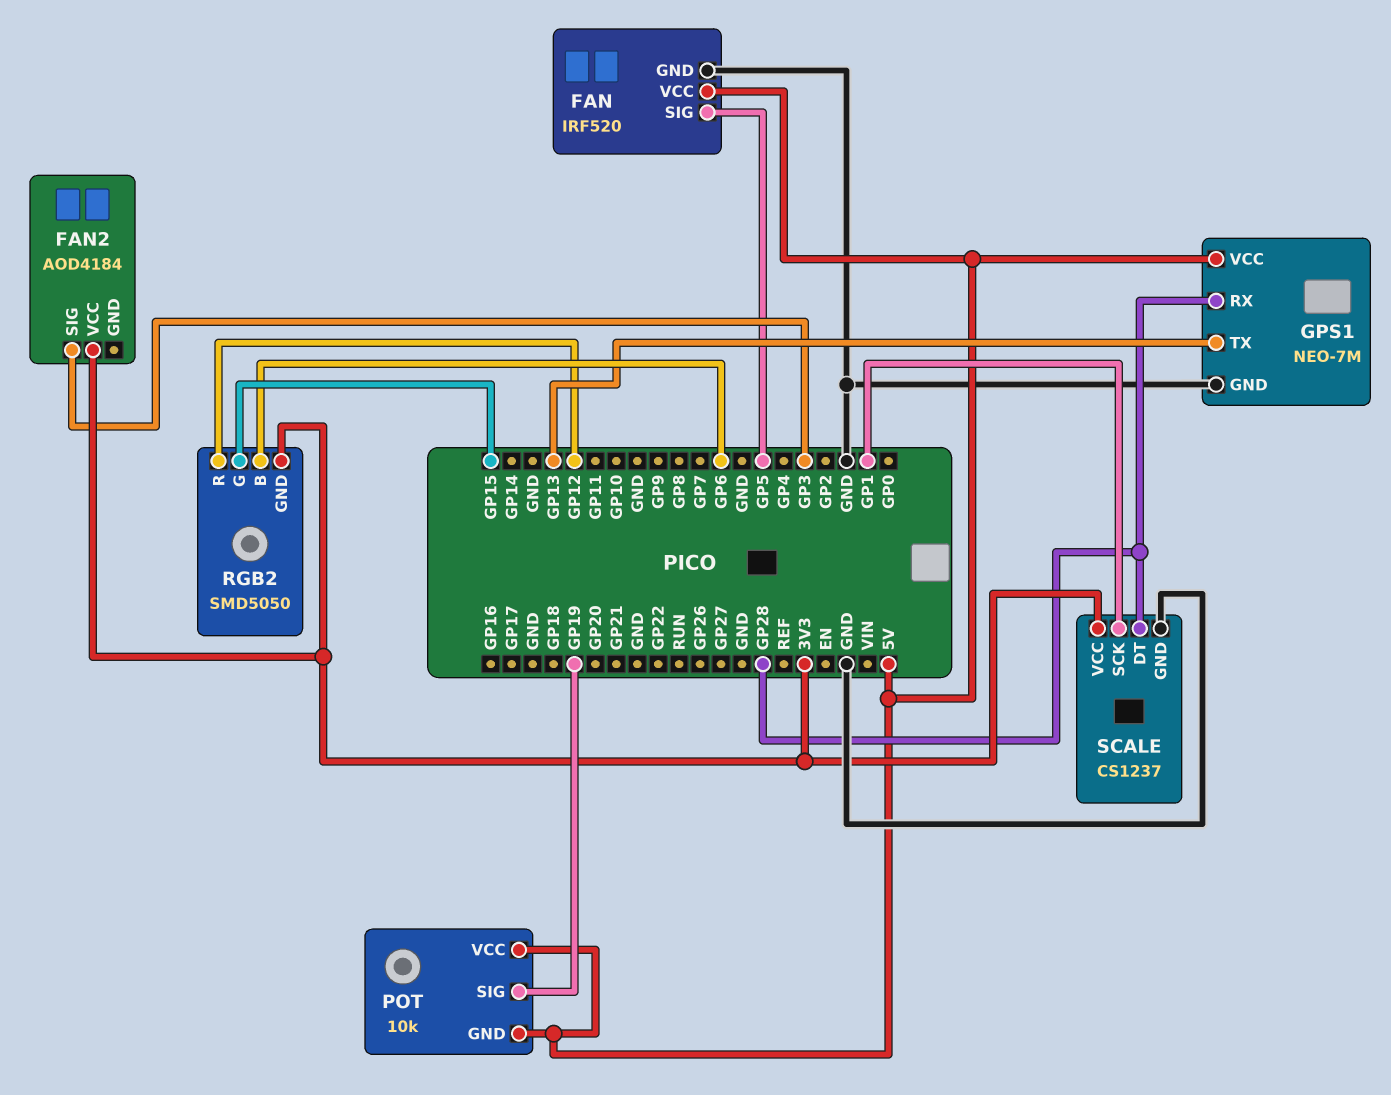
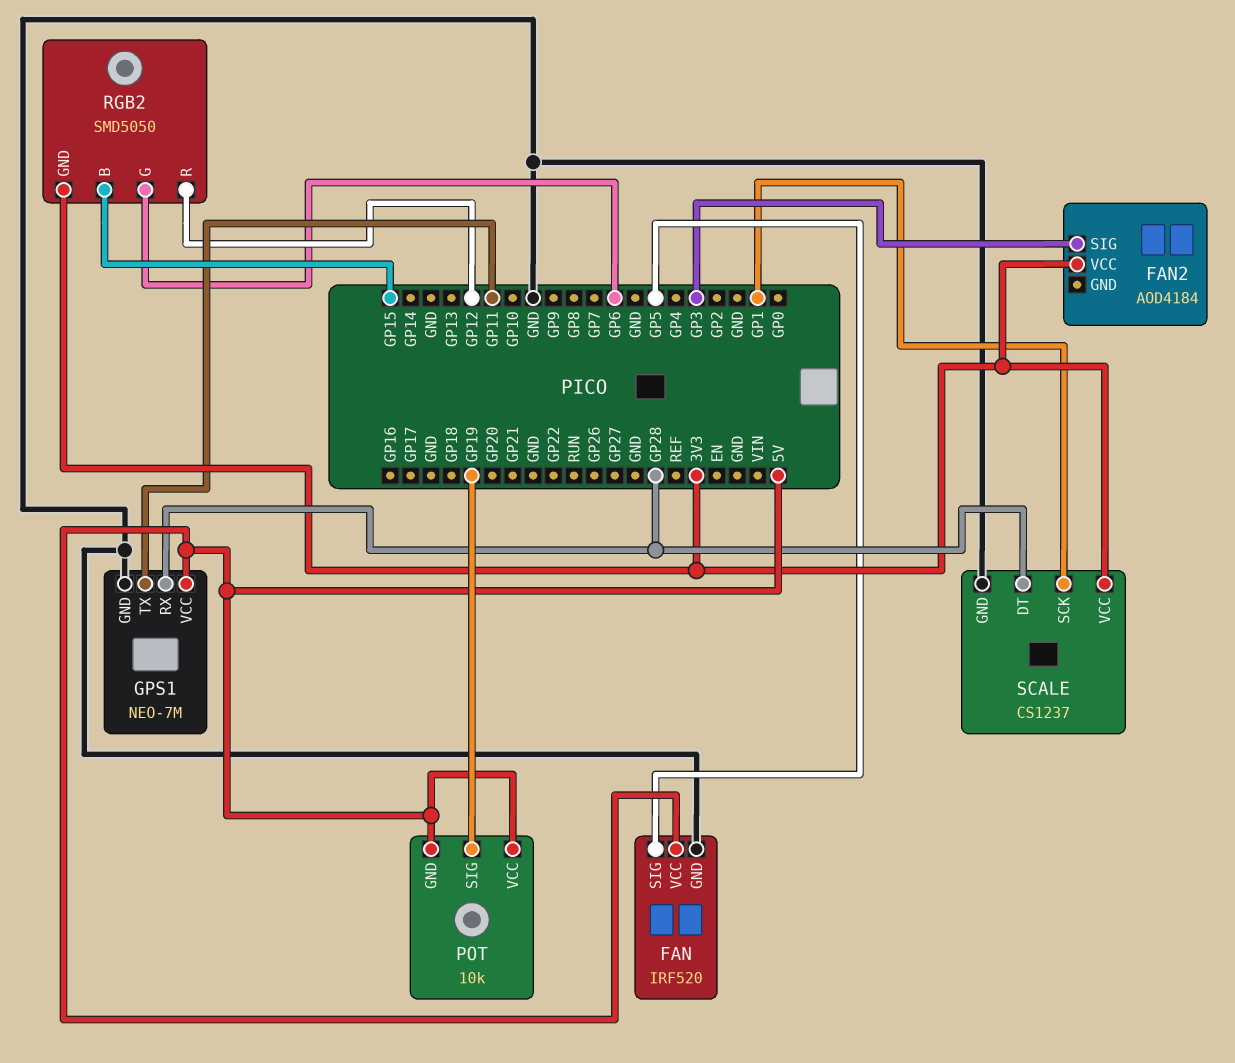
GPS1 pin TX: GP13 -> GP11
RGB2 pin B: GP6 -> GP15
RGB2 pin G: GP15 -> GP6

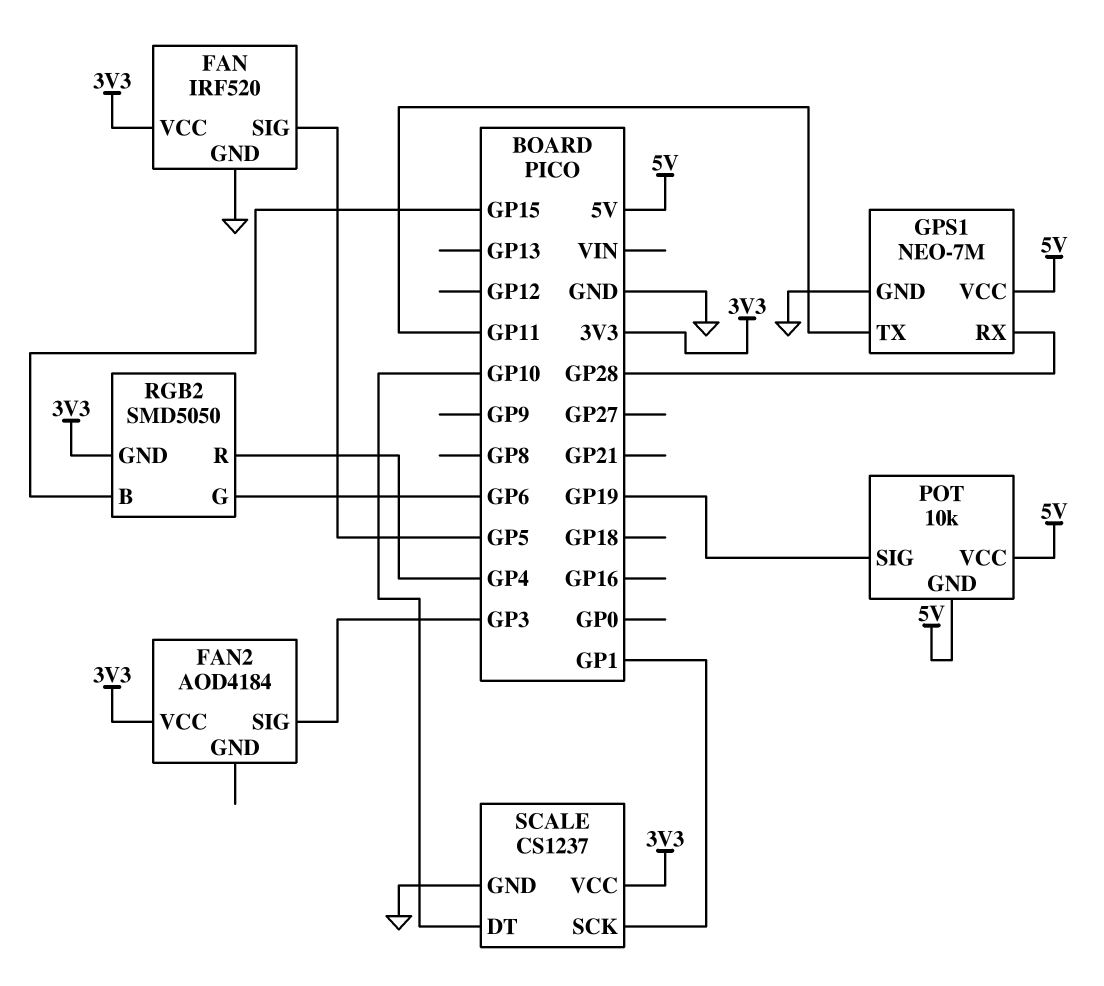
FAN pin VCC: 5V -> 3V3
RGB2 pin R: GP12 -> GP4
SCALE pin DT: GP28 -> GP10

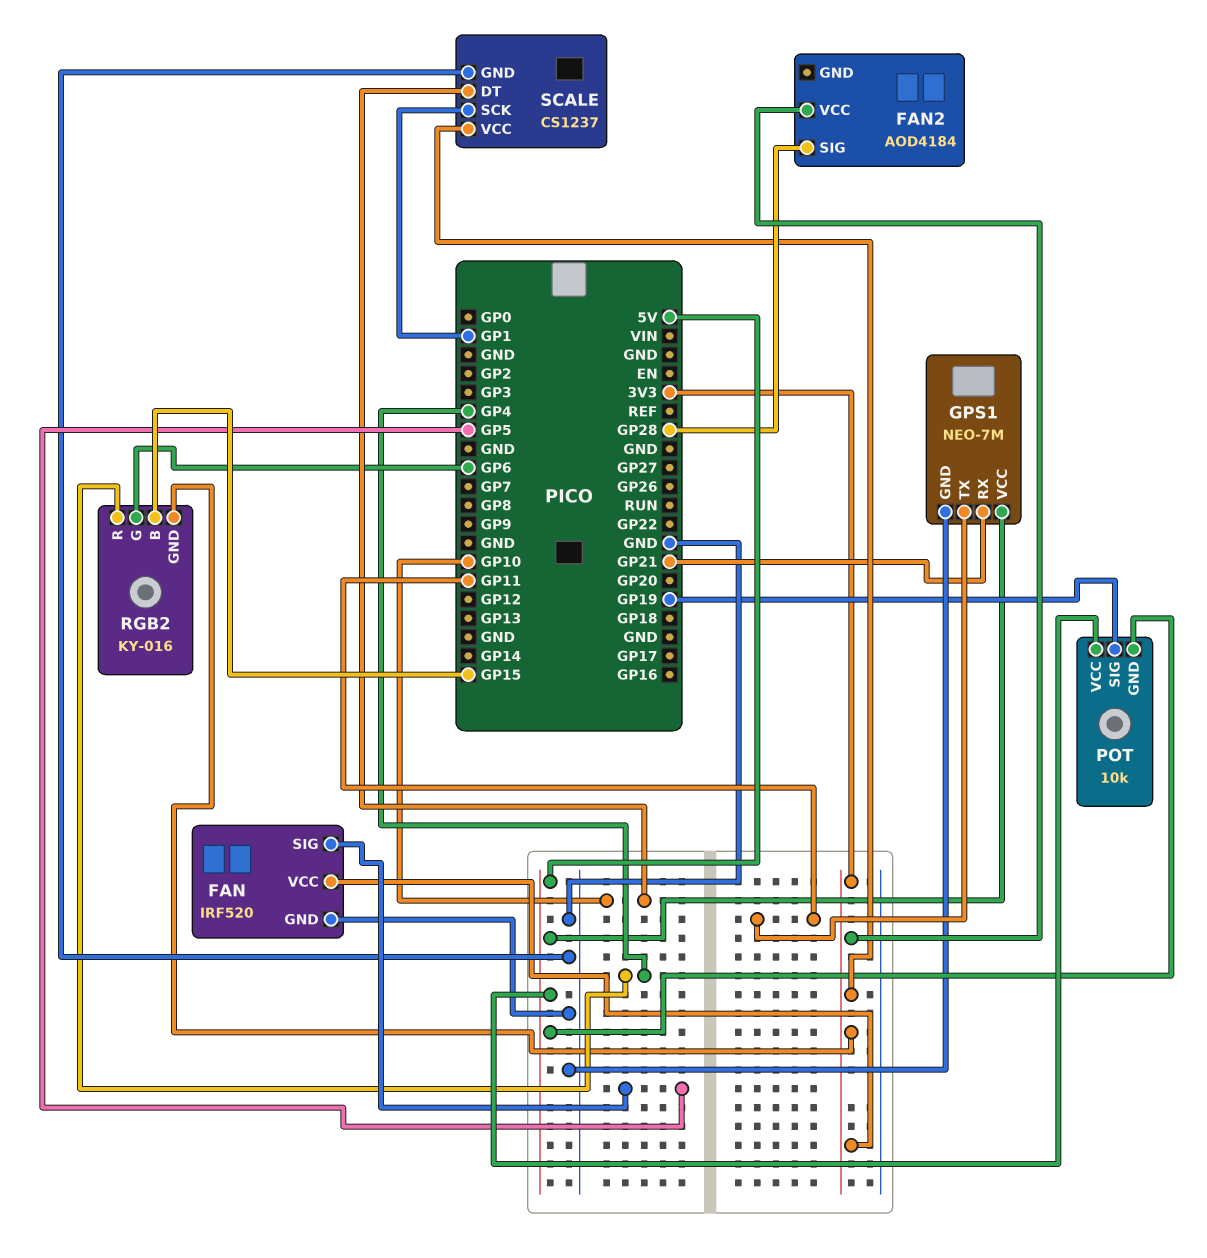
FAN2 pin SIG: GP3 -> GP28
GPS1 pin RX: GP28 -> GP21
RGB2: SMD5050 -> KY-016

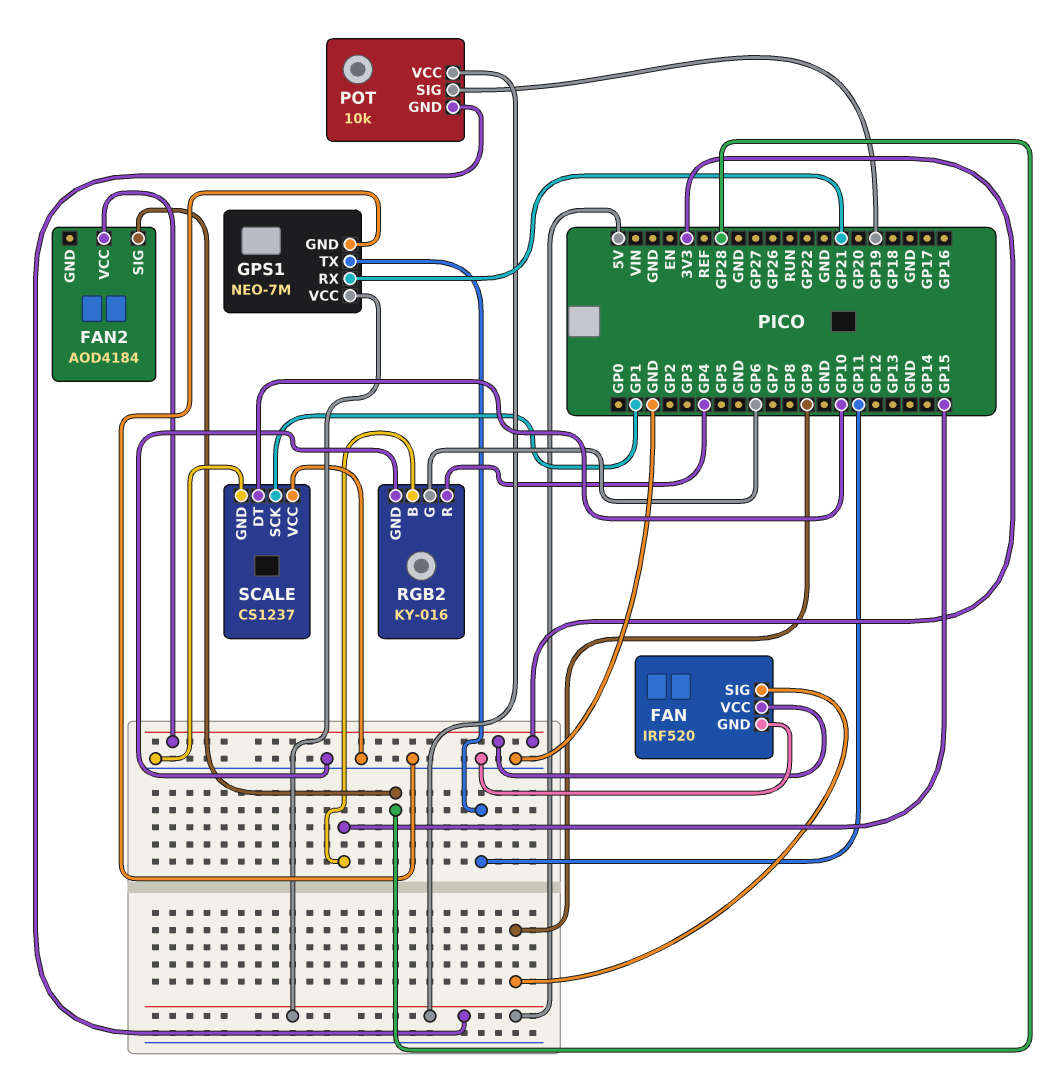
FAN pin SIG: GP5 -> GP9
RGB2 pin GND: 3V3 -> GND
SCALE pin VCC: 3V3 -> GND

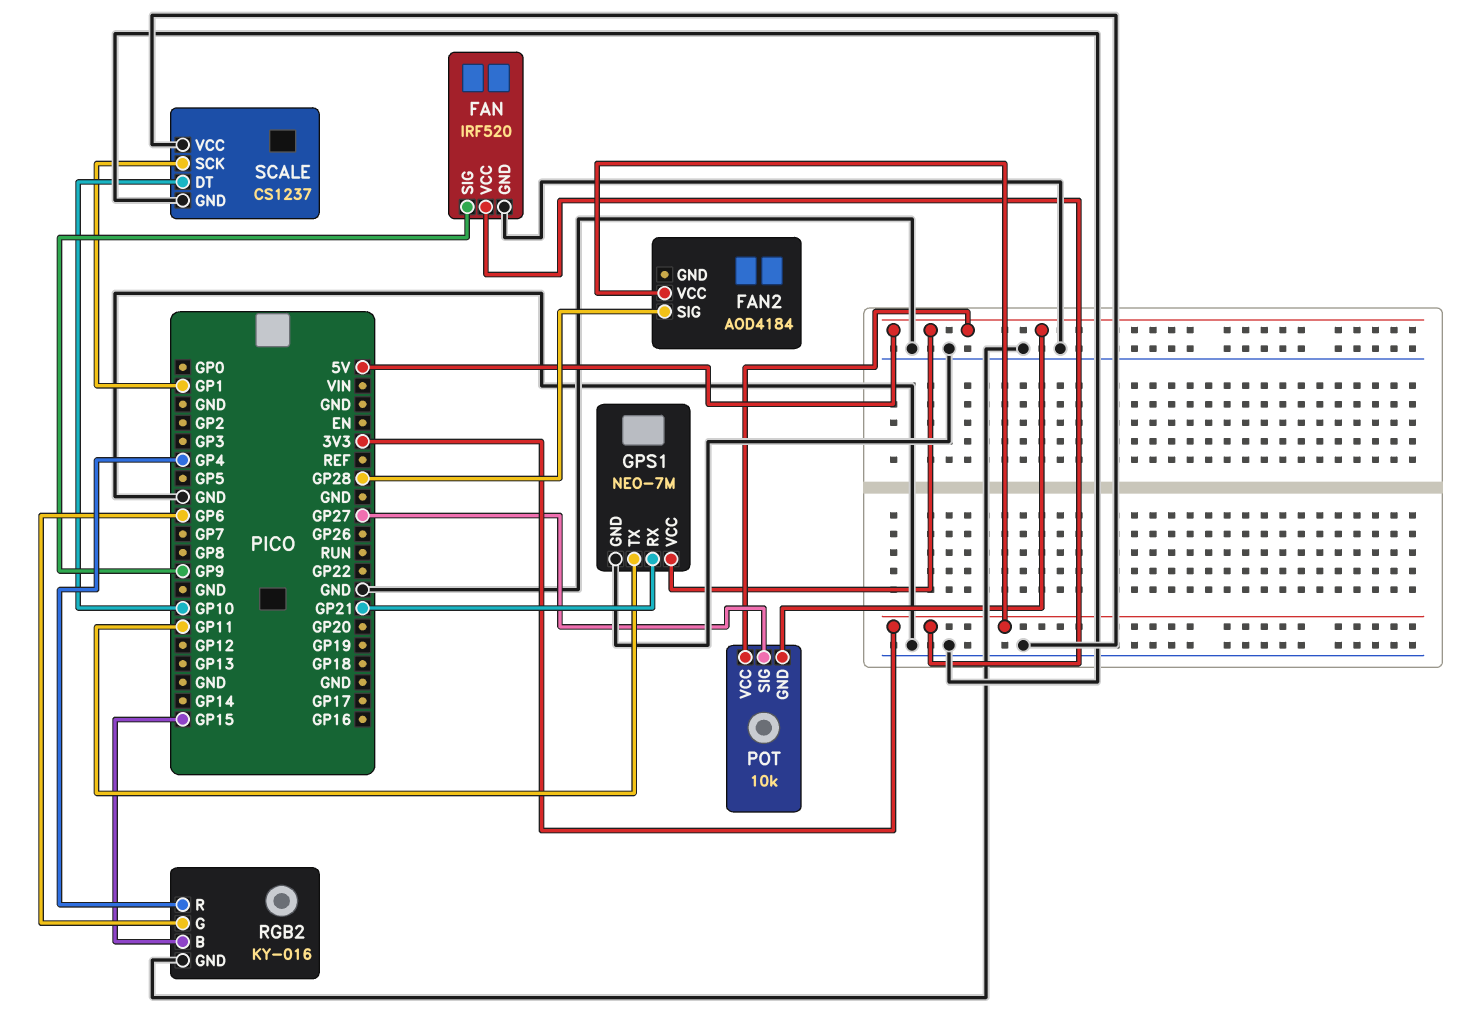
POT pin SIG: GP19 -> GP27

